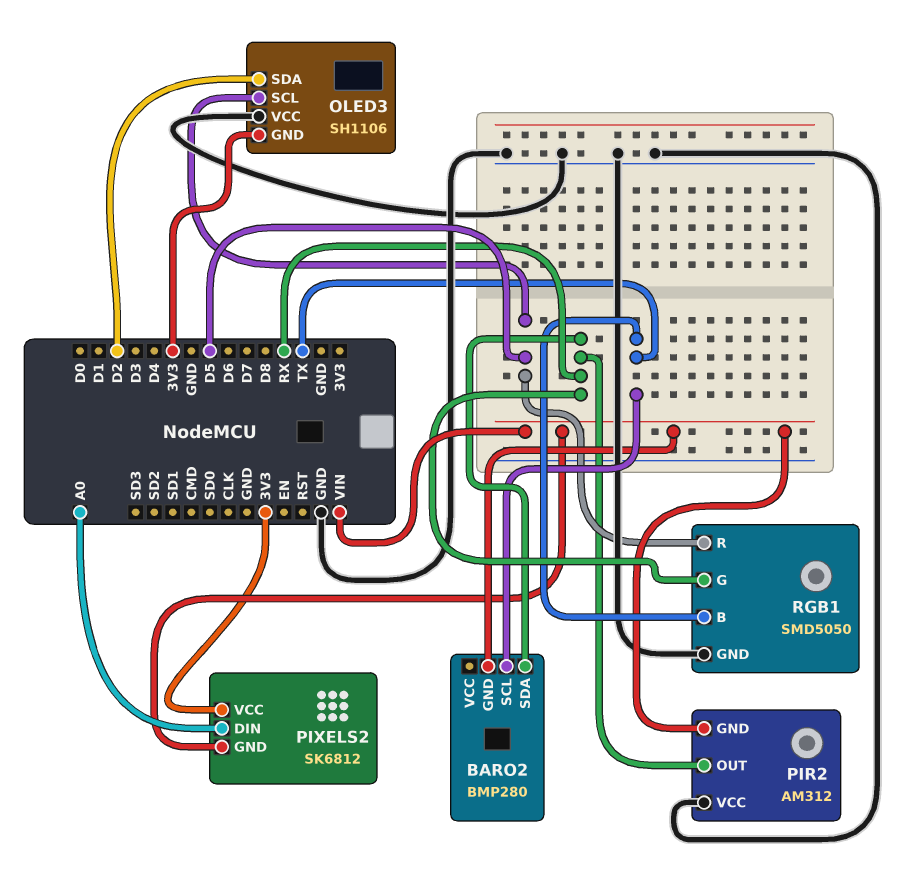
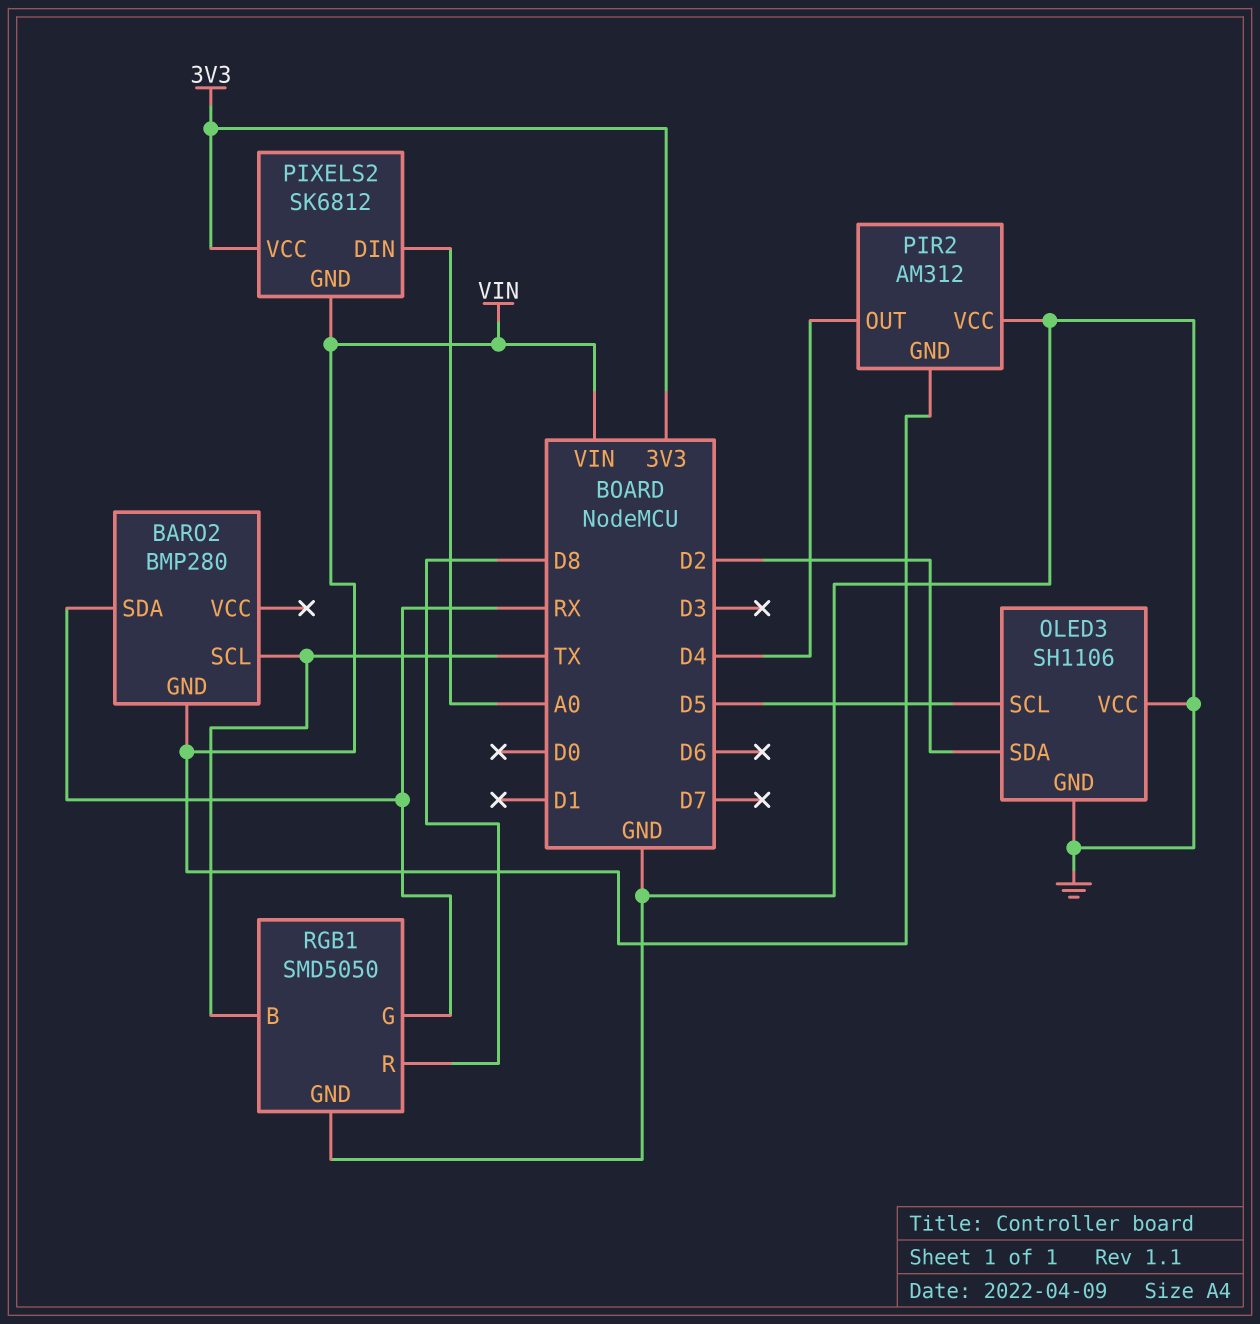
OLED3 pin GND: 3V3 -> GND
PIR2 pin OUT: RX -> D4
RGB1 pin R: D5 -> D8

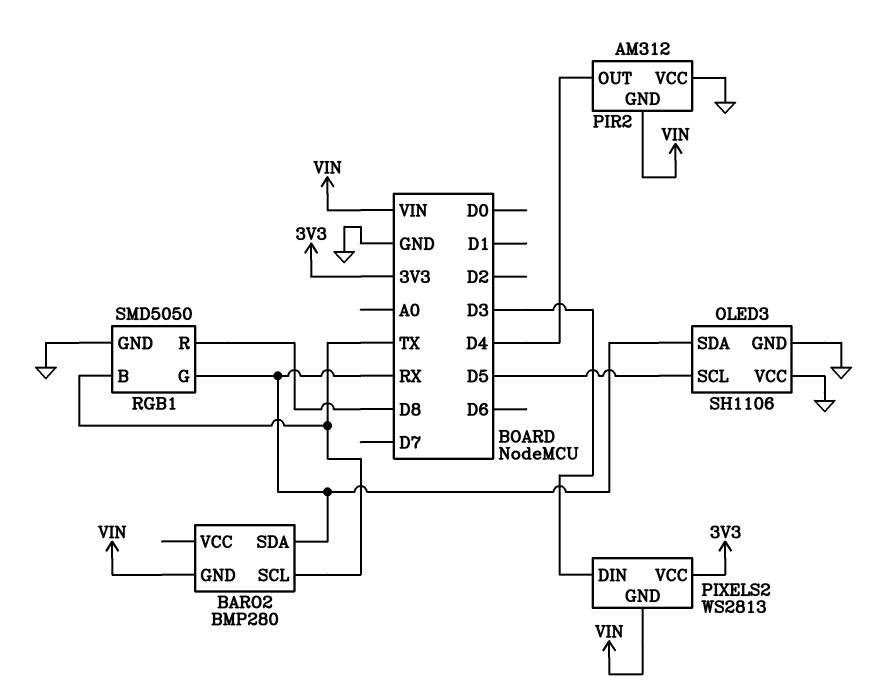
OLED3 pin SDA: D2 -> RX
PIXELS2: SK6812 -> WS2813
PIXELS2 pin DIN: A0 -> D3

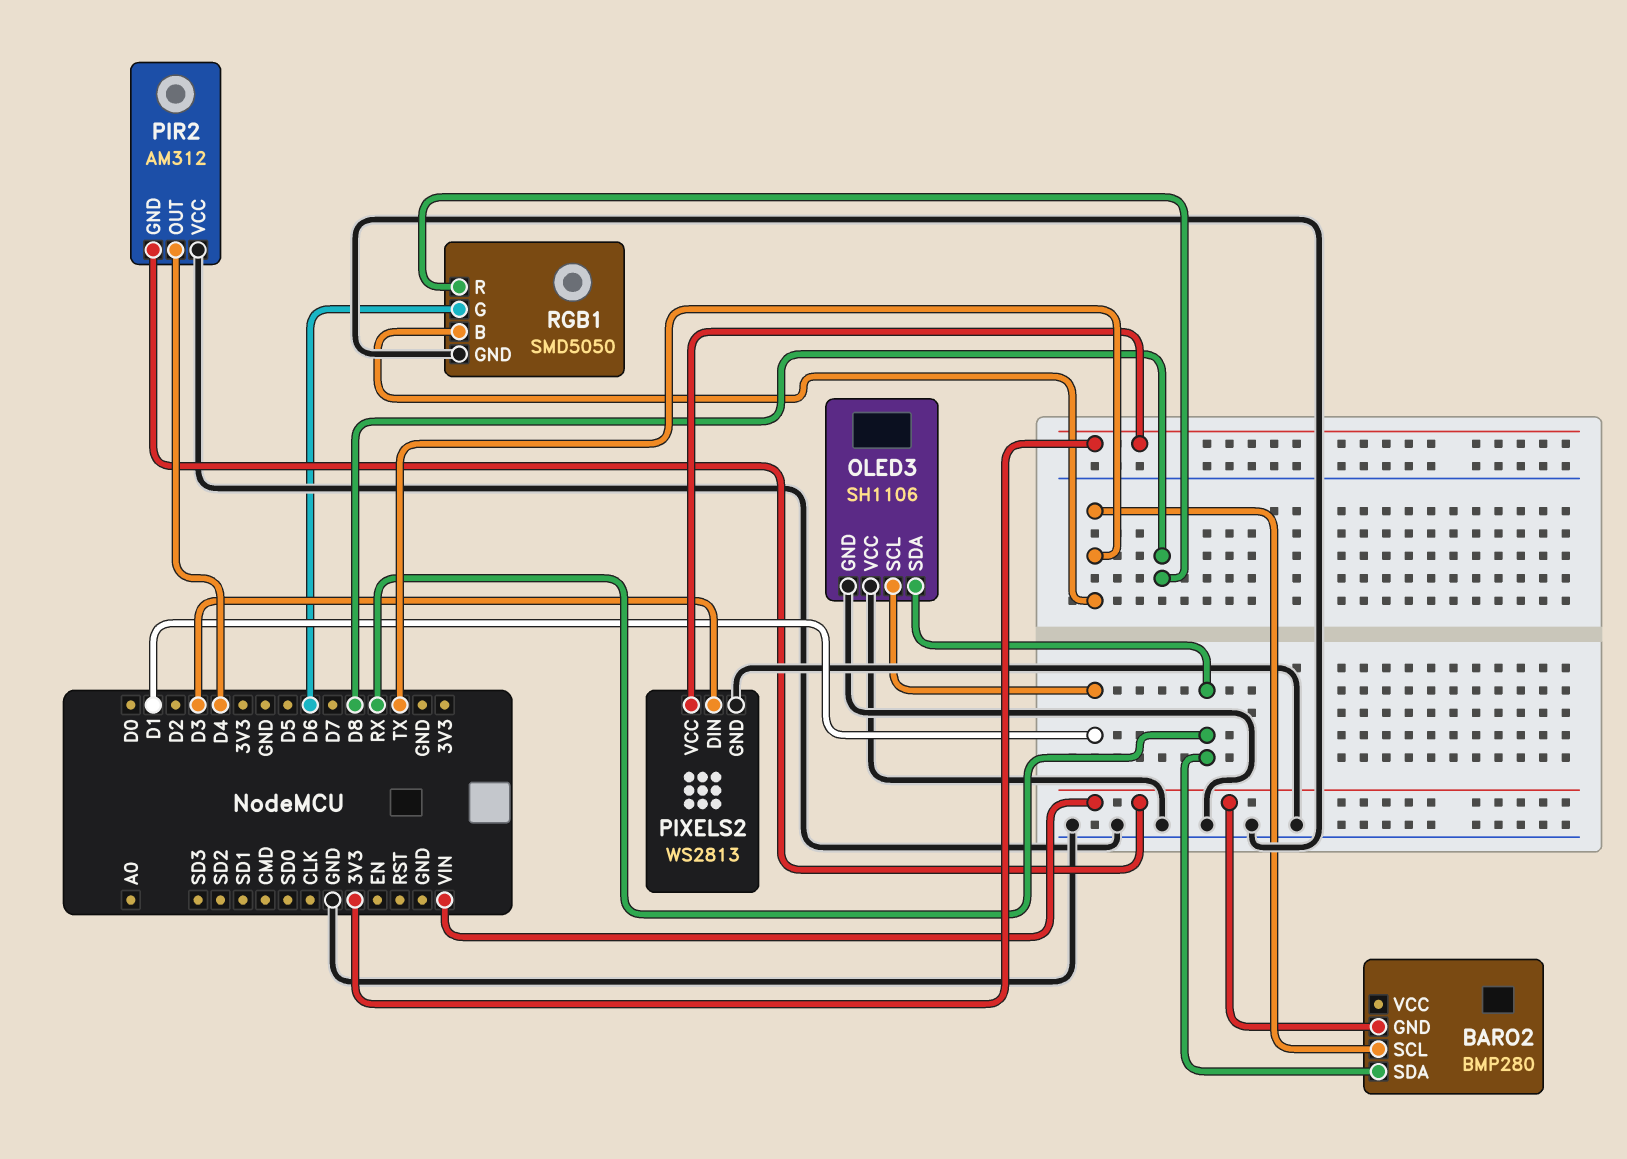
OLED3 pin SCL: D5 -> D1
PIXELS2 pin GND: VIN -> GND
RGB1 pin G: RX -> D6

